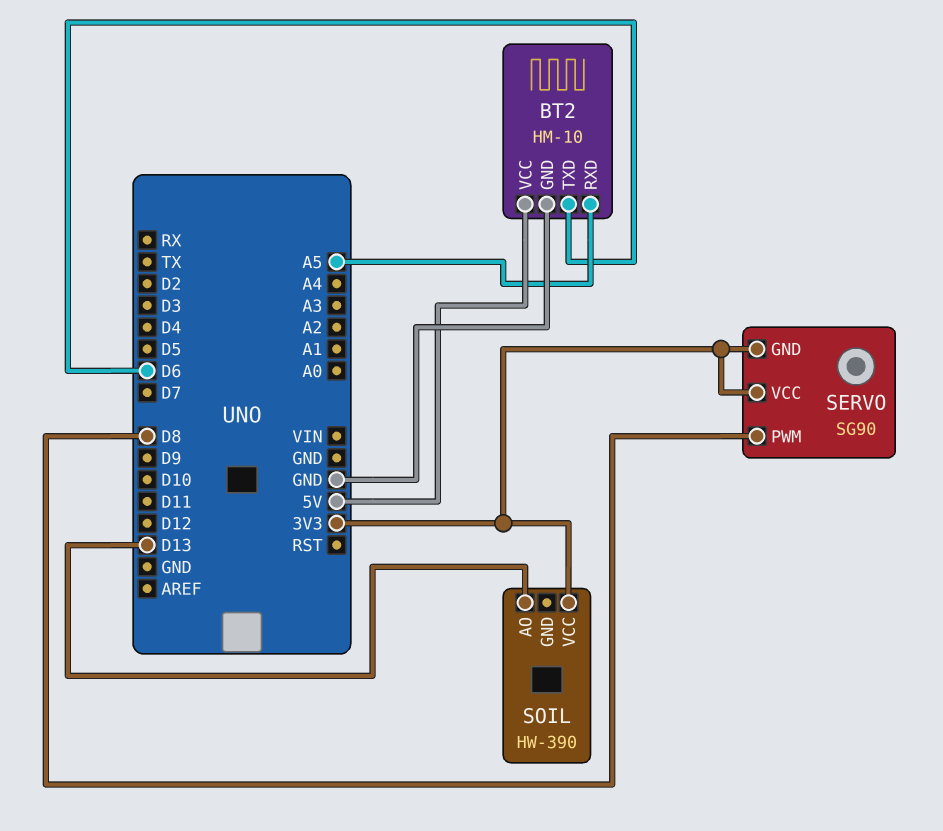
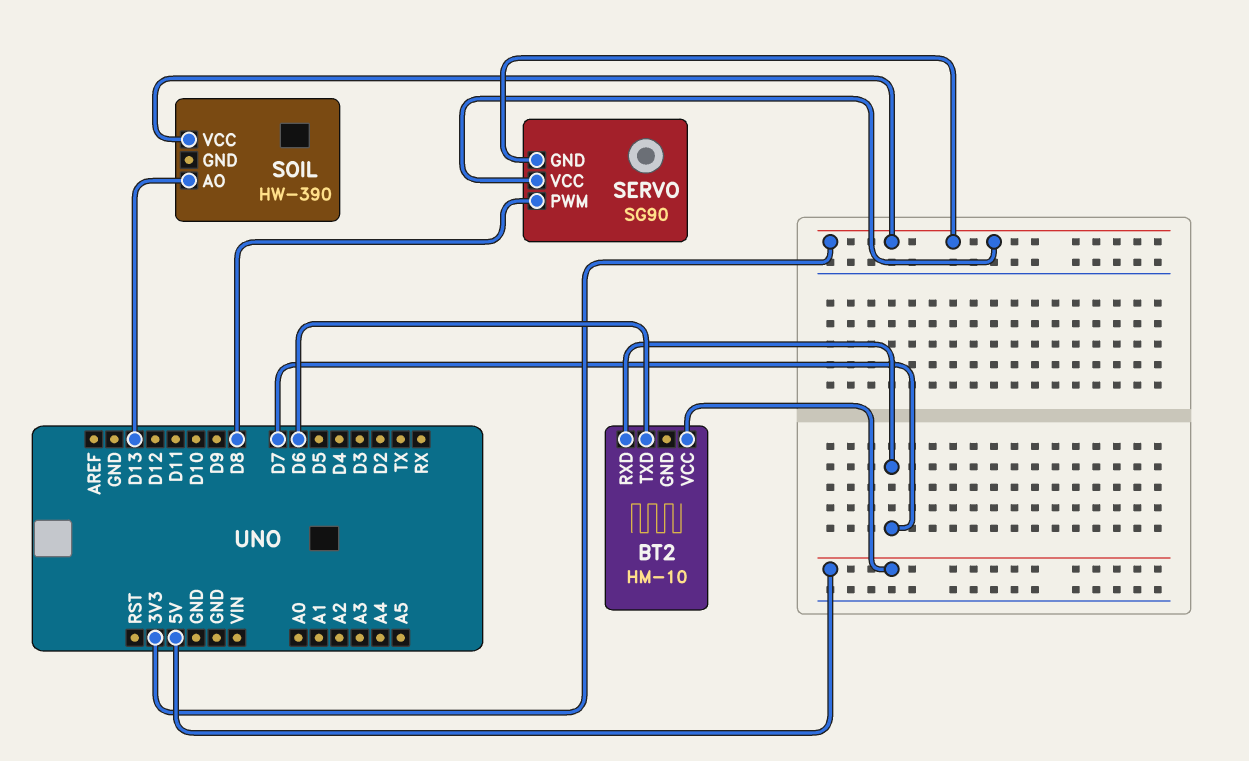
BT2 pin GND: GND -> none
BT2 pin RXD: A5 -> D7

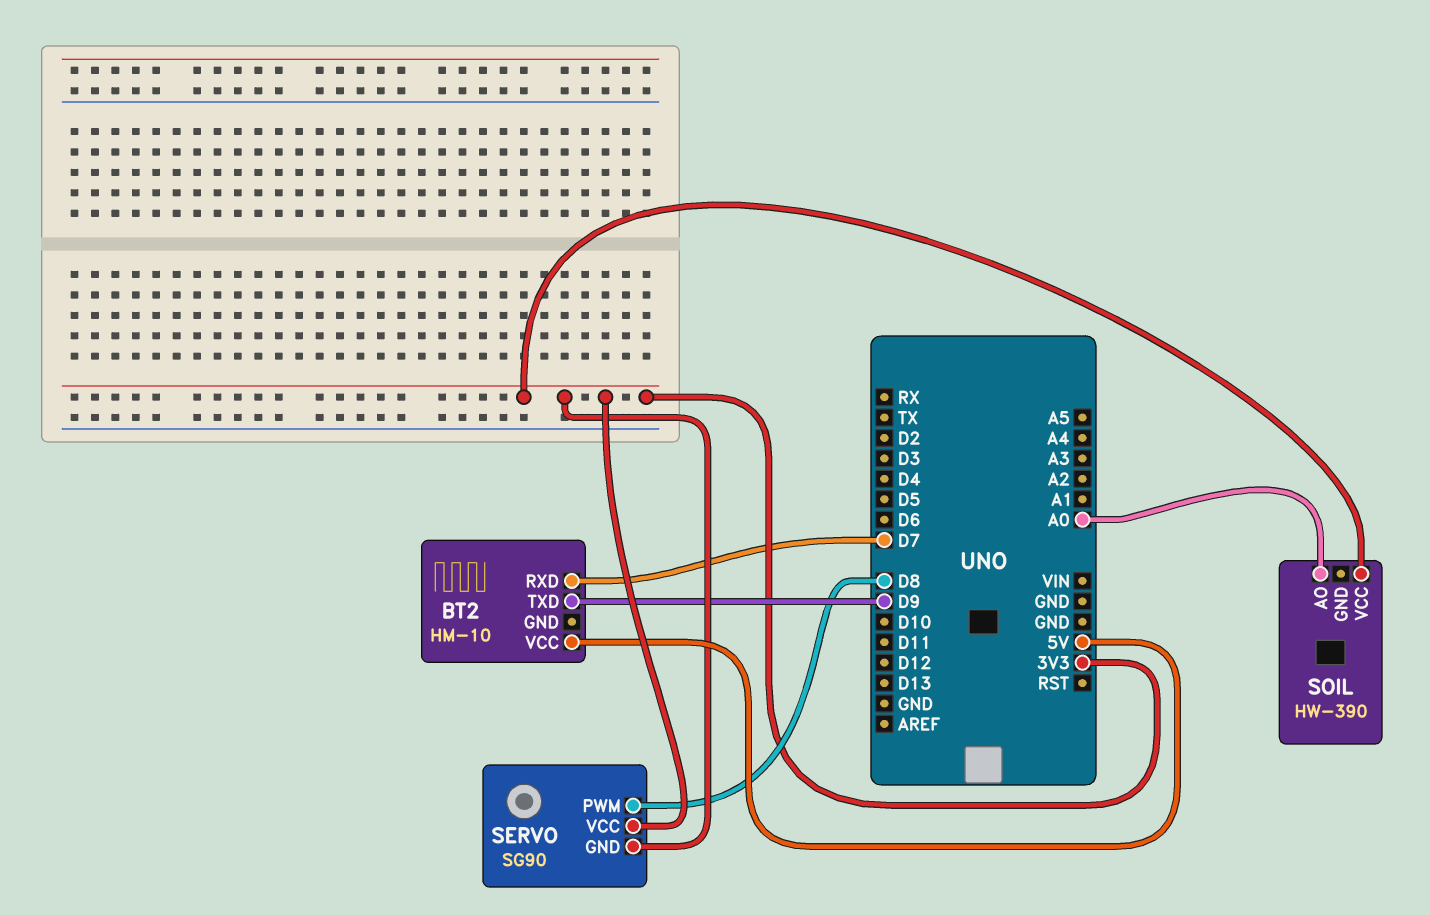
BT2 pin TXD: D6 -> D9
SOIL pin AO: D13 -> A0

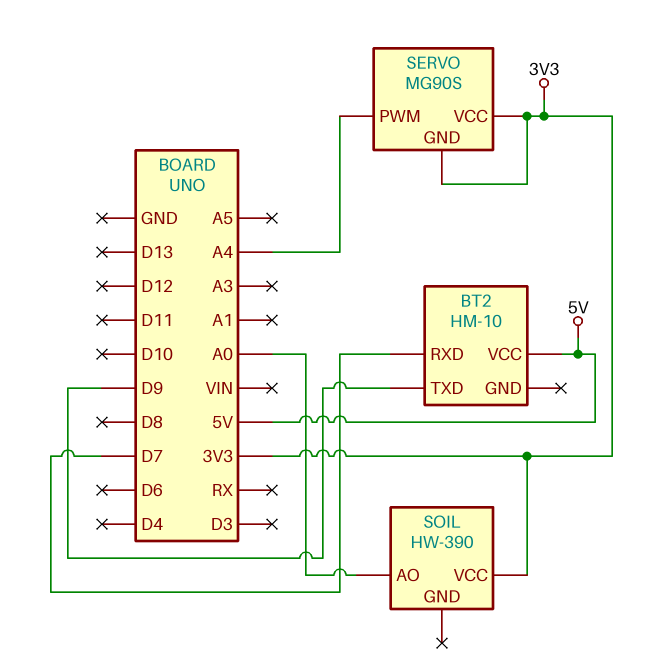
SERVO: SG90 -> MG90S
SERVO pin PWM: D8 -> A4

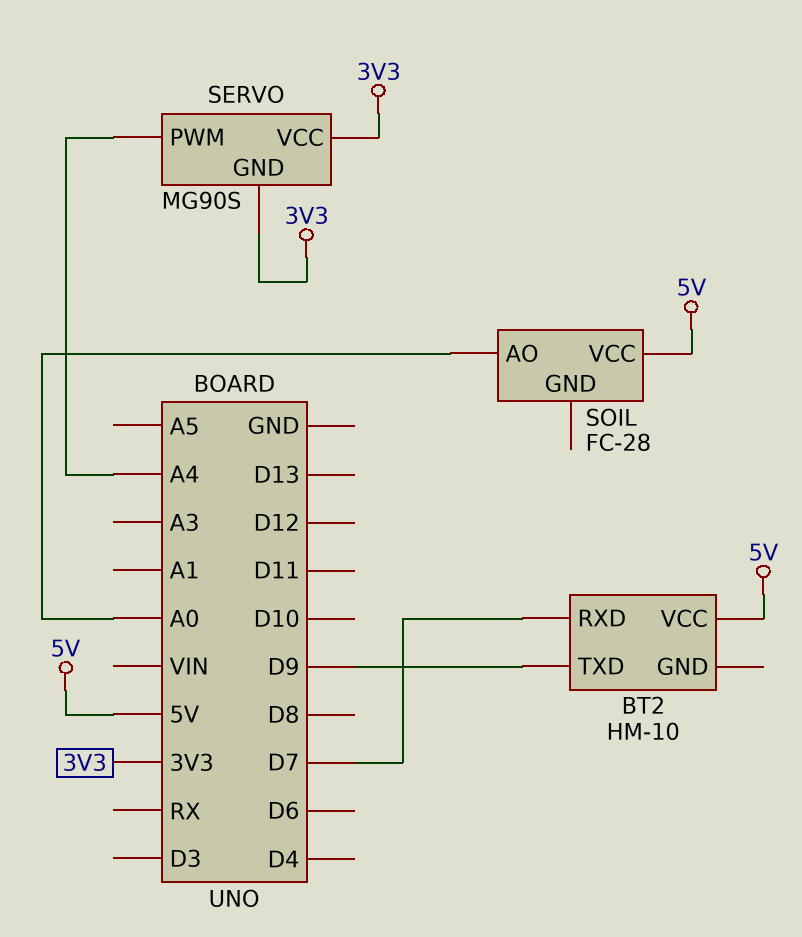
SOIL: HW-390 -> FC-28
SOIL pin VCC: 3V3 -> 5V

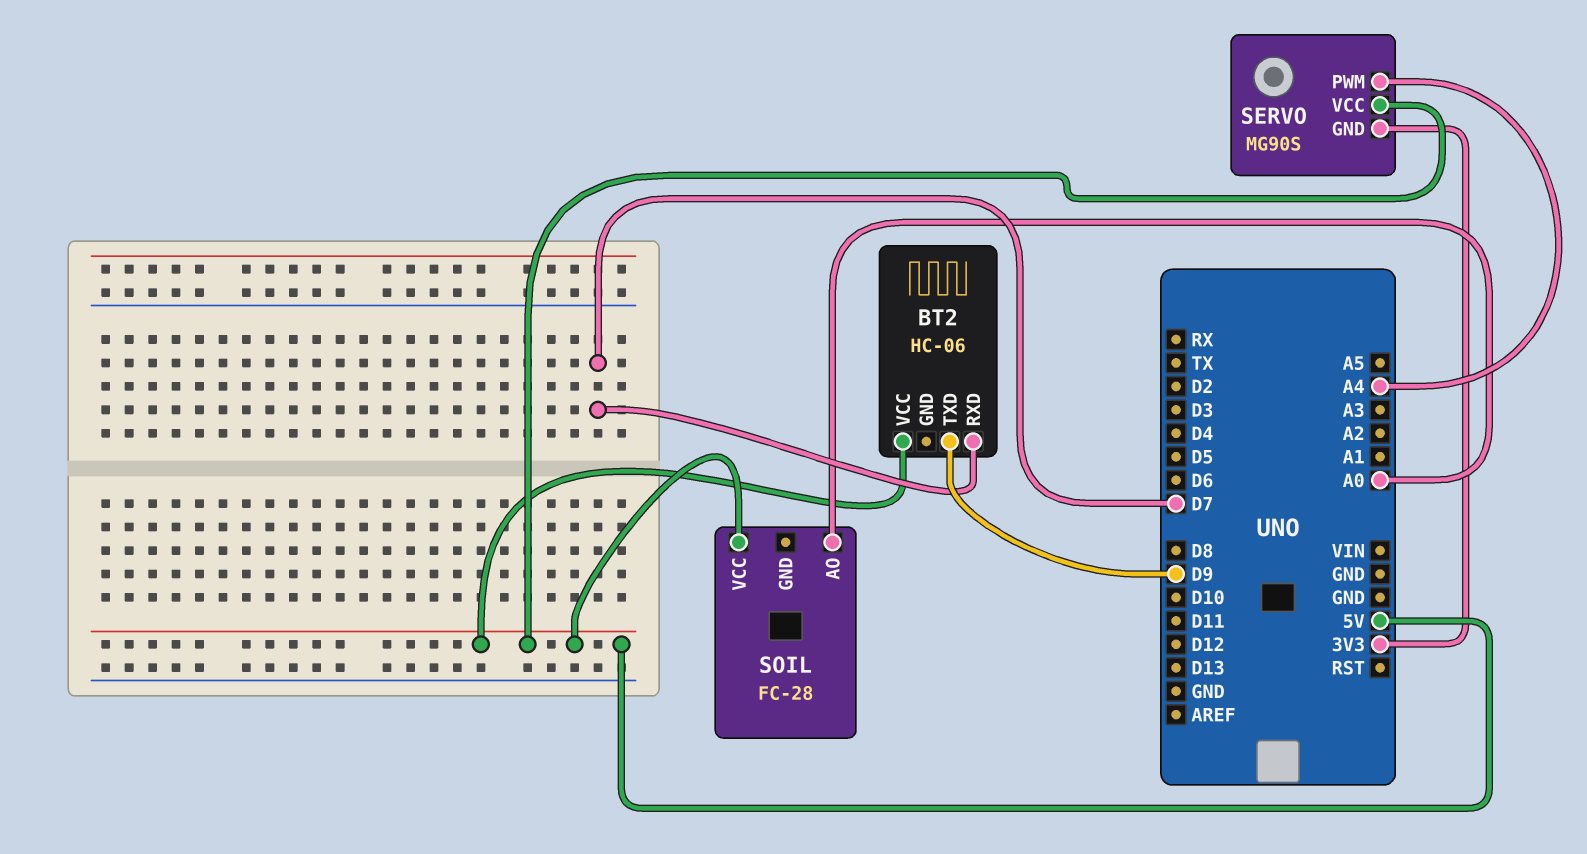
BT2: HM-10 -> HC-06
SERVO pin VCC: 3V3 -> 5V

